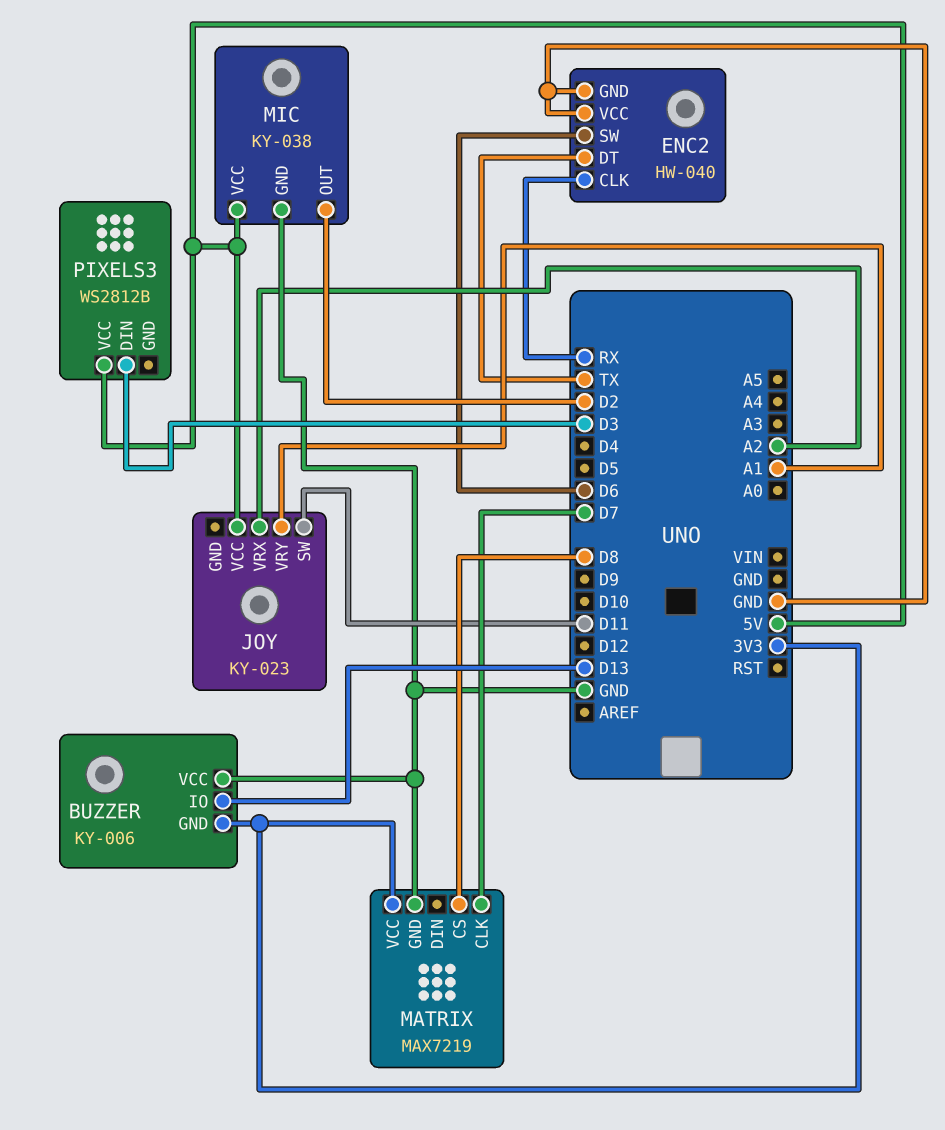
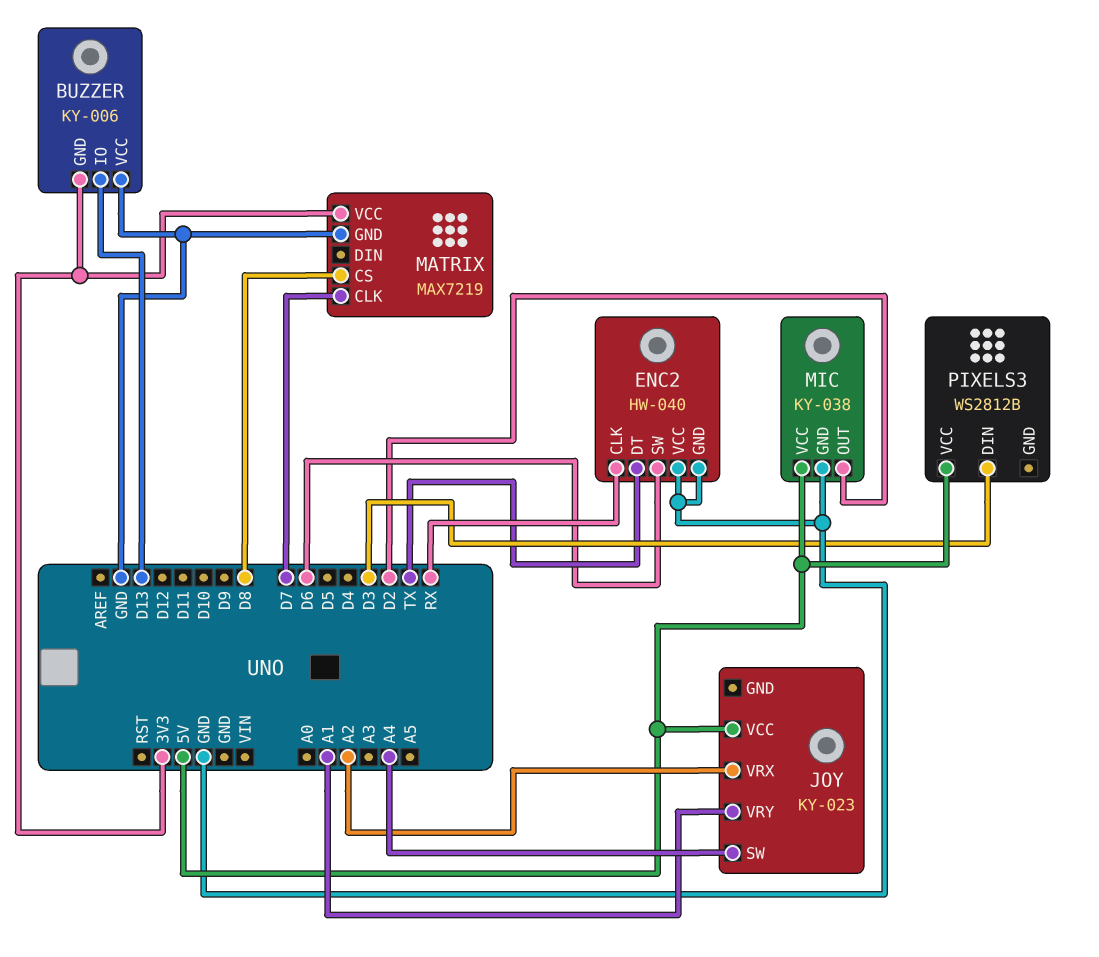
JOY pin SW: D11 -> A4

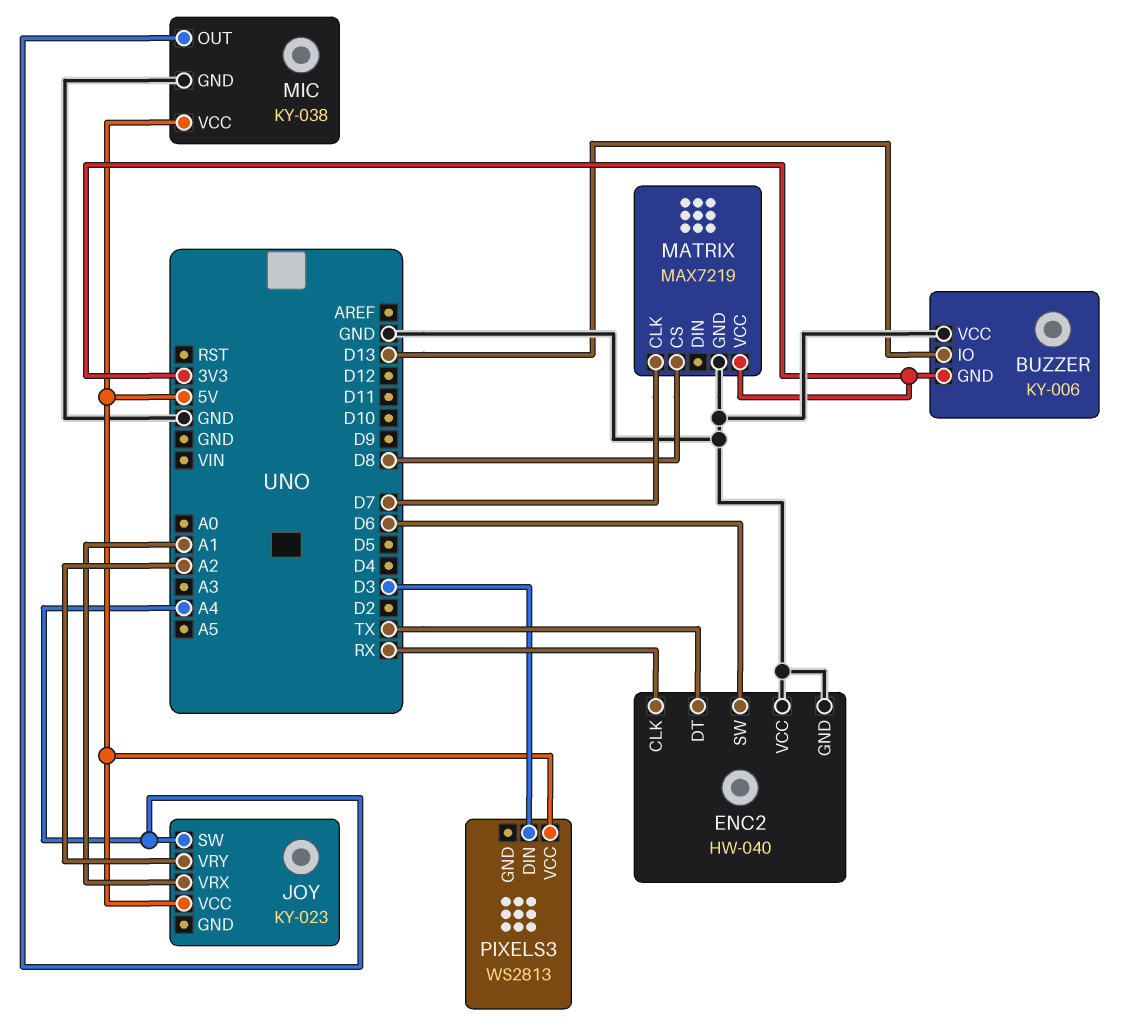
JOY pin VRX: A2 -> A1
JOY pin VRY: A1 -> A2
MIC pin OUT: D2 -> A4
PIXELS3: WS2812B -> WS2813

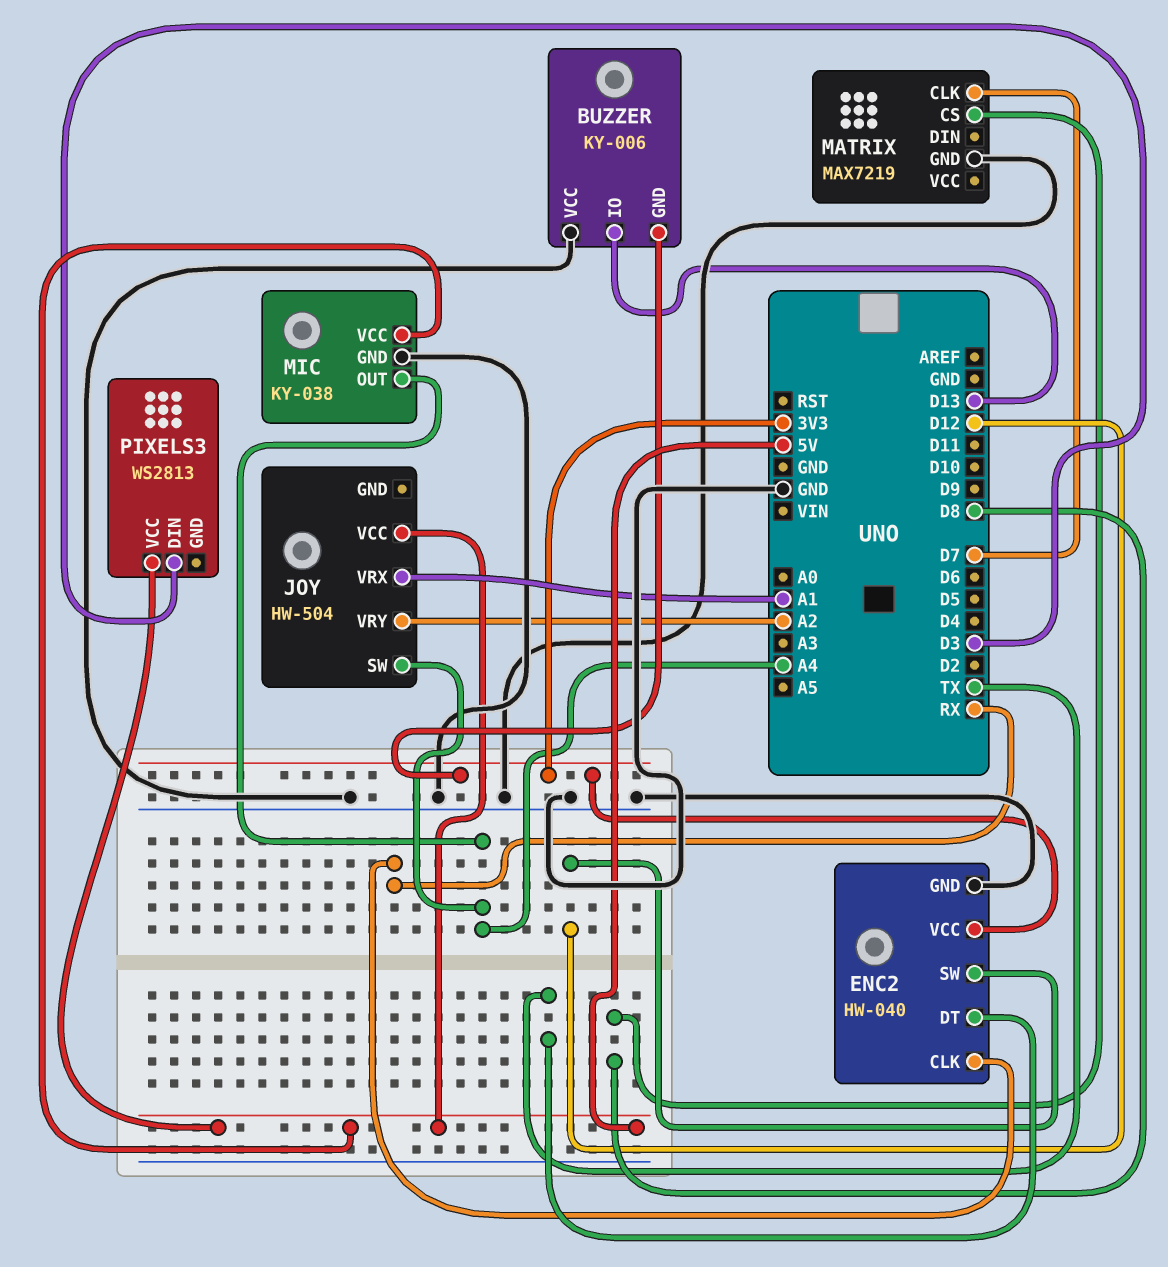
ENC2 pin SW: D6 -> D12
ENC2 pin VCC: GND -> 3V3
JOY: KY-023 -> HW-504
MATRIX pin VCC: 3V3 -> none

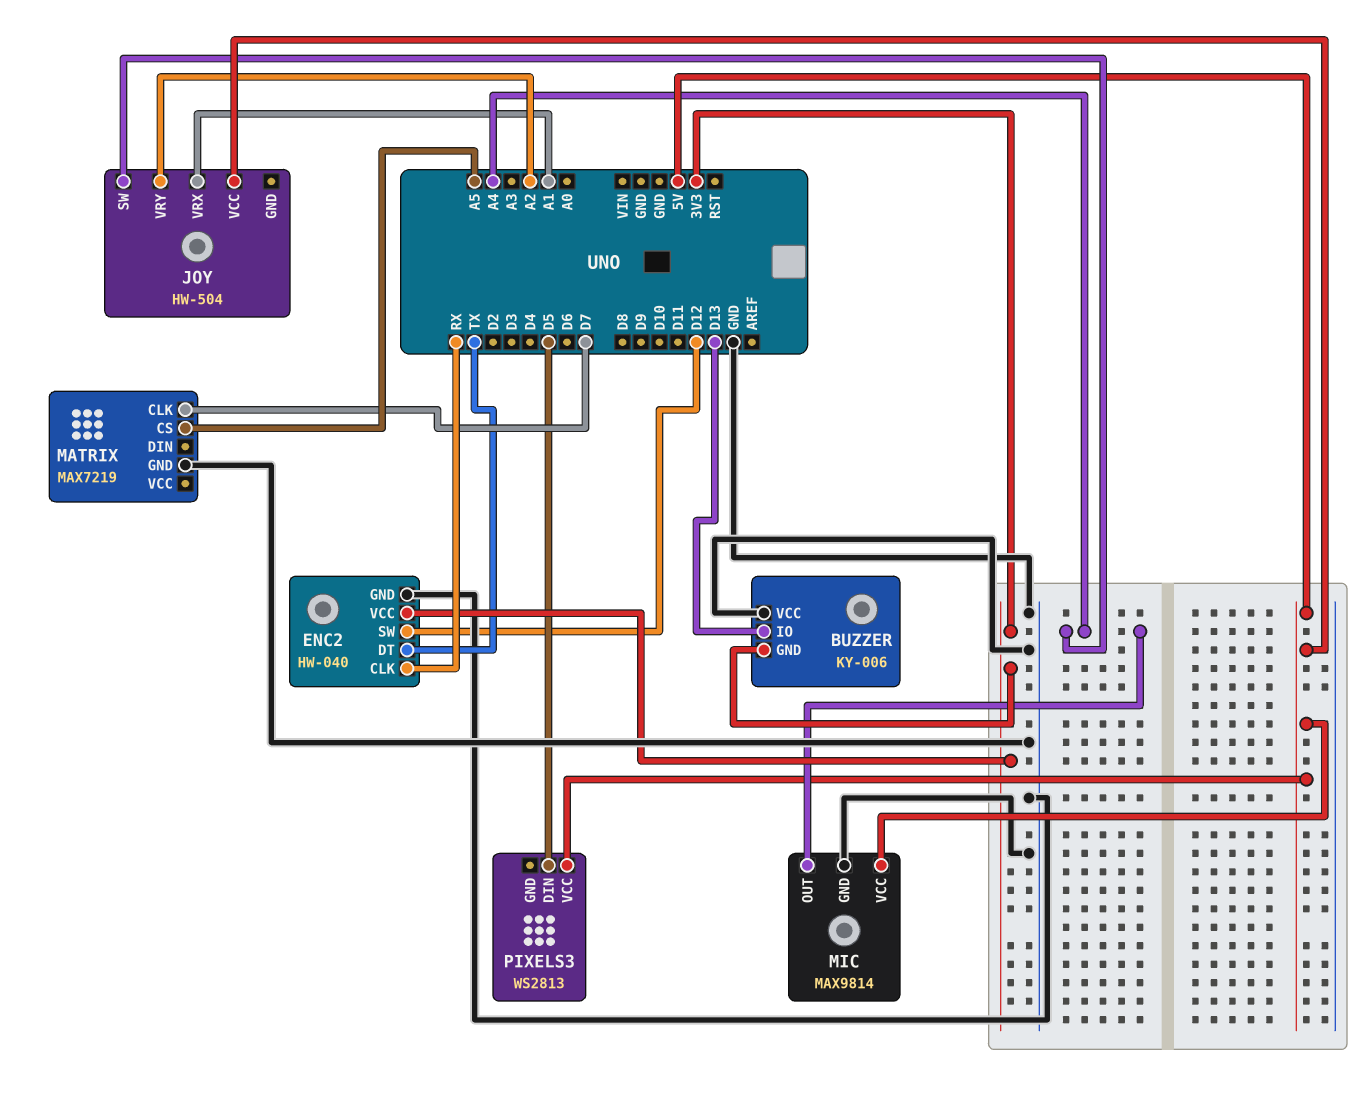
MATRIX pin CS: D8 -> A5
MIC: KY-038 -> MAX9814
PIXELS3 pin DIN: D3 -> D5

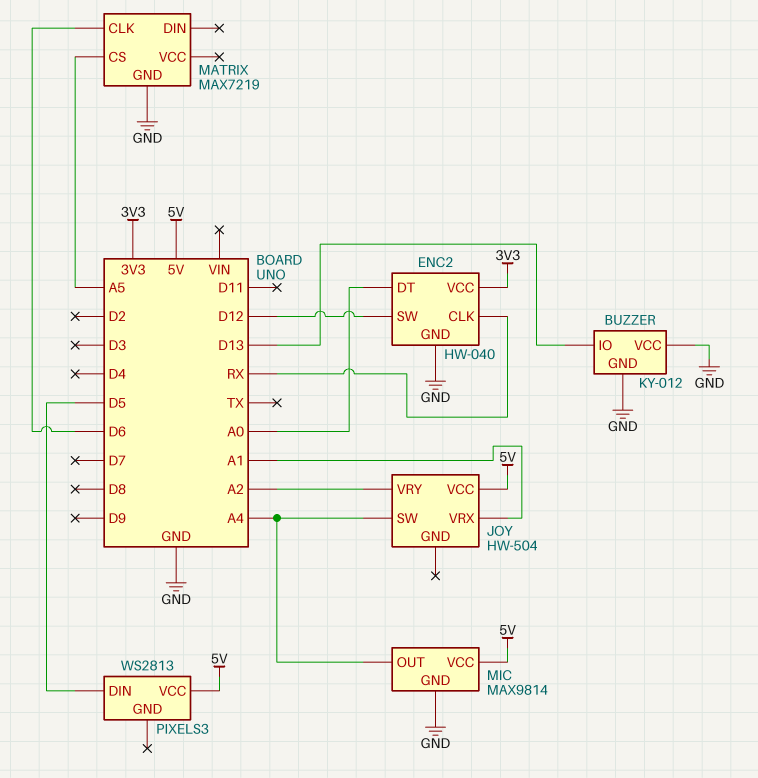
BUZZER: KY-006 -> KY-012
BUZZER pin GND: 3V3 -> GND
ENC2 pin DT: TX -> A0
MATRIX pin CLK: D7 -> D6

